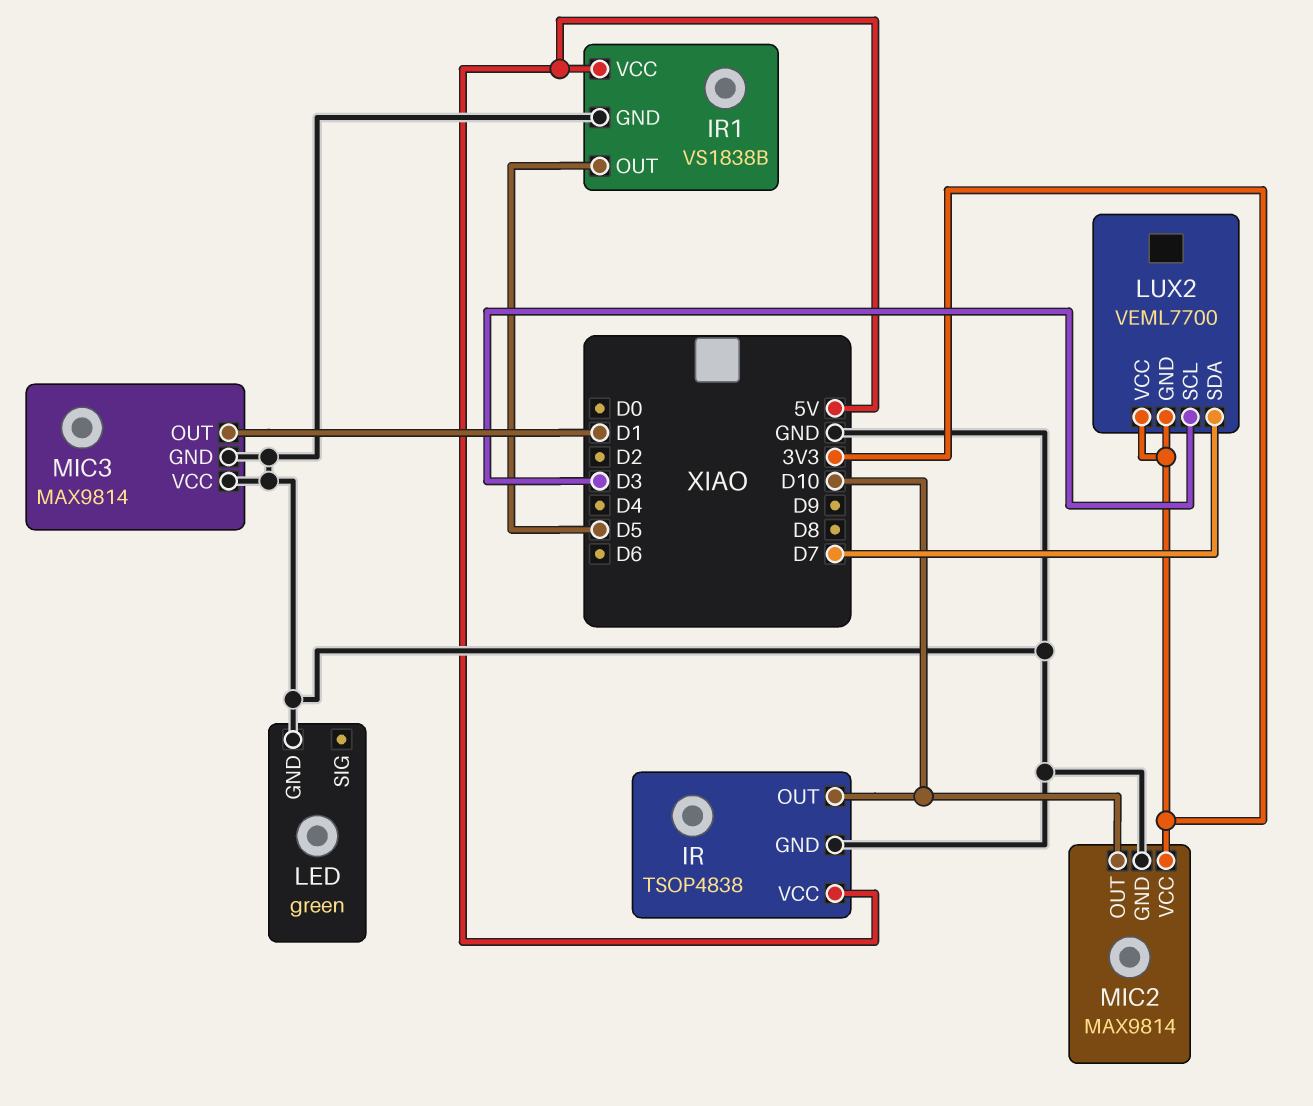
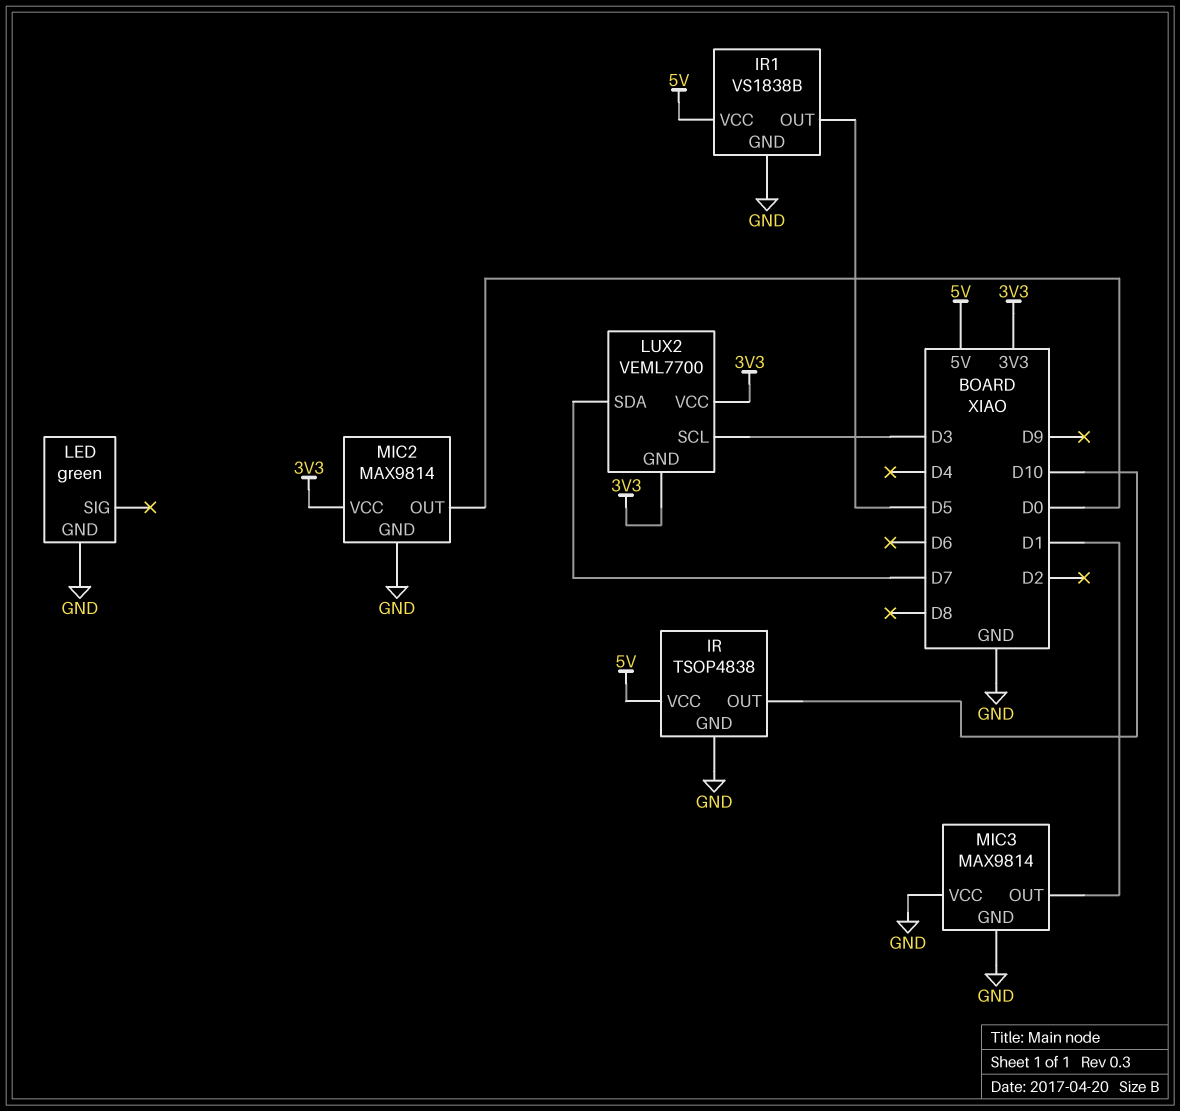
MIC2 pin OUT: D10 -> D0

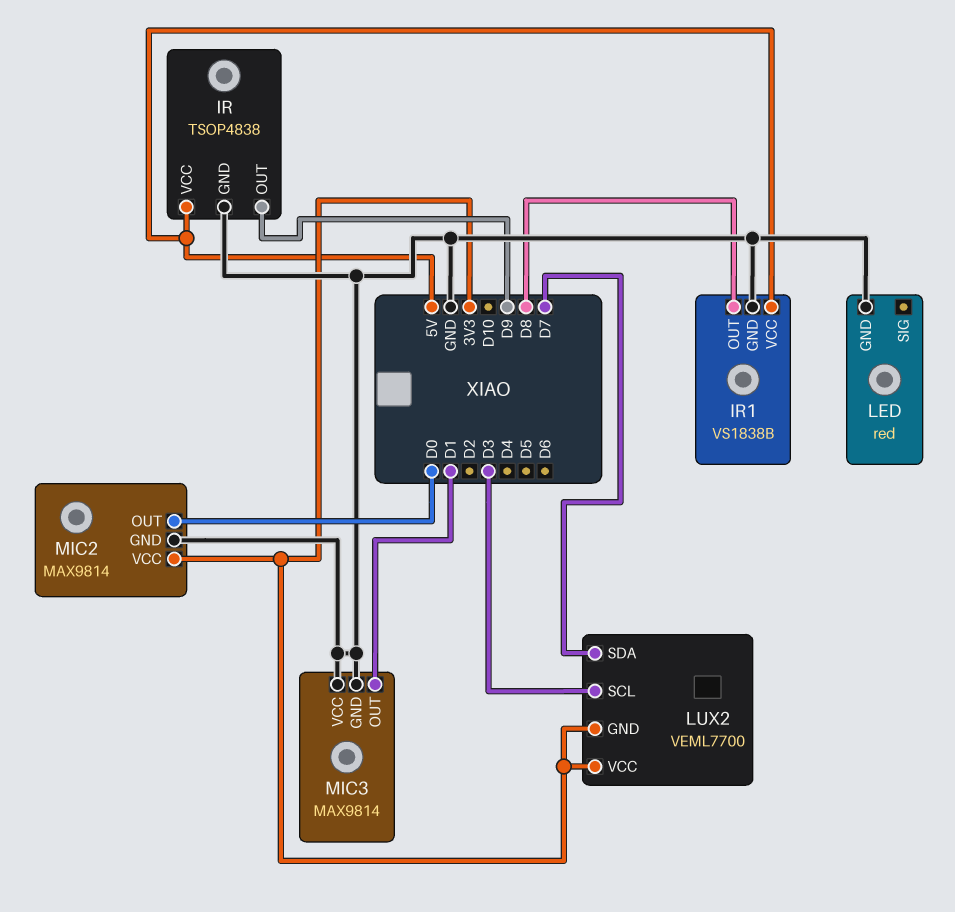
IR pin OUT: D10 -> D9
IR1 pin OUT: D5 -> D8
LED: green -> red

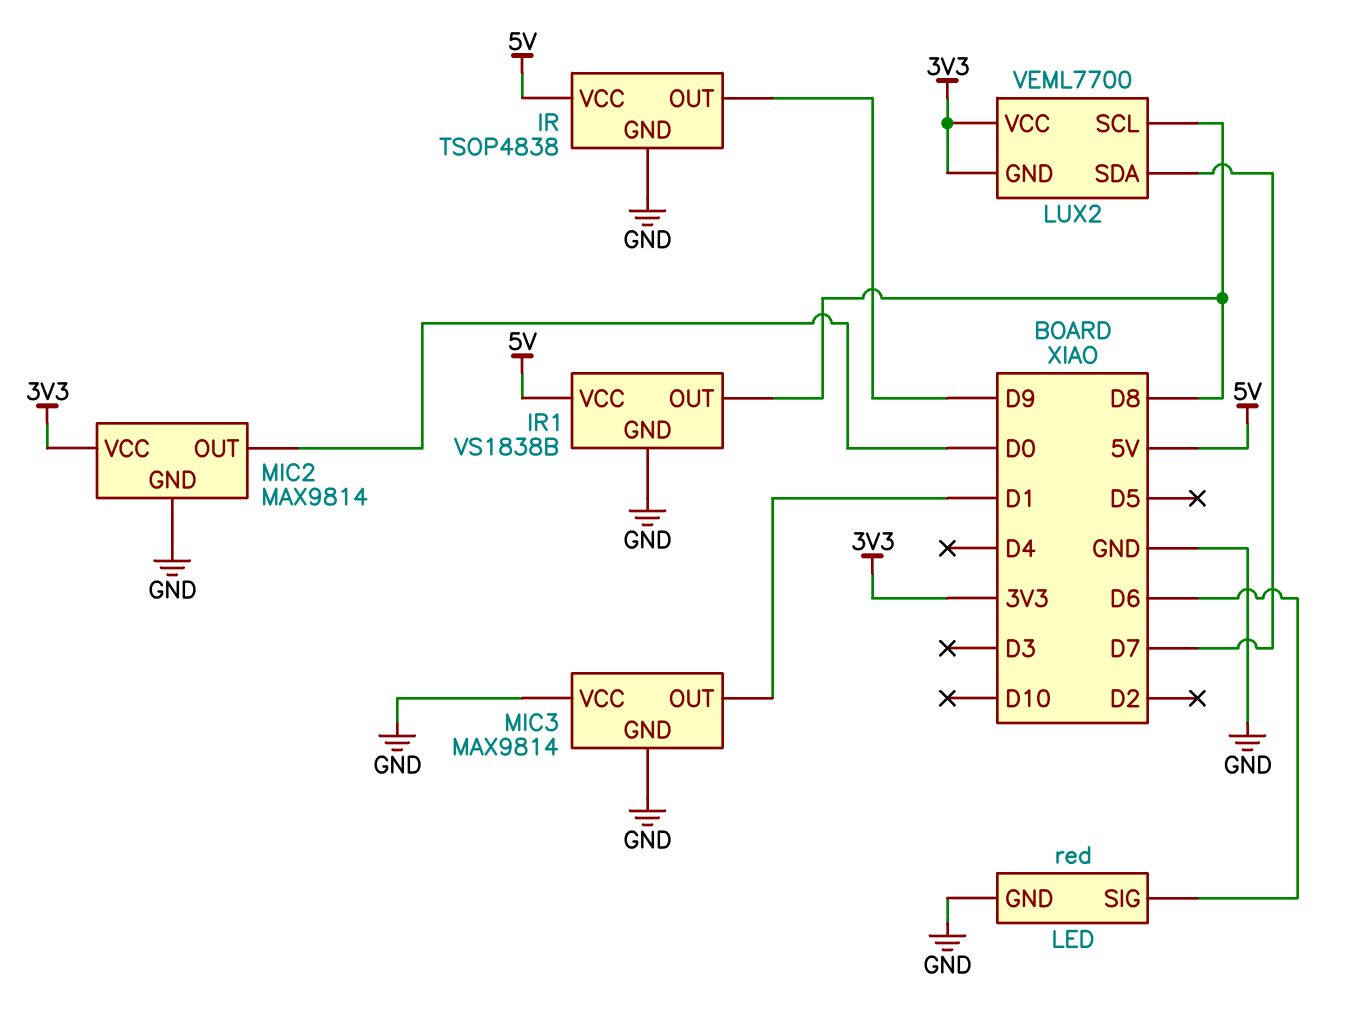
LED pin SIG: none -> D6
LUX2 pin SCL: D3 -> D8

